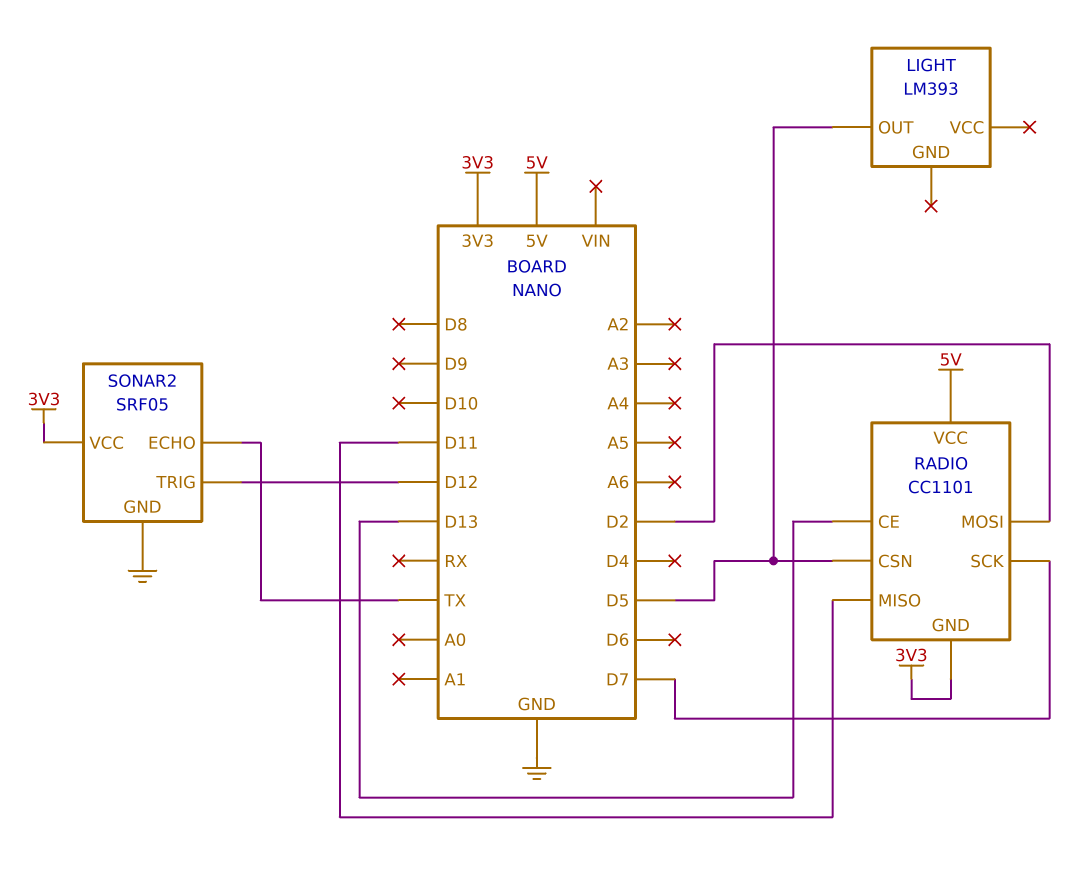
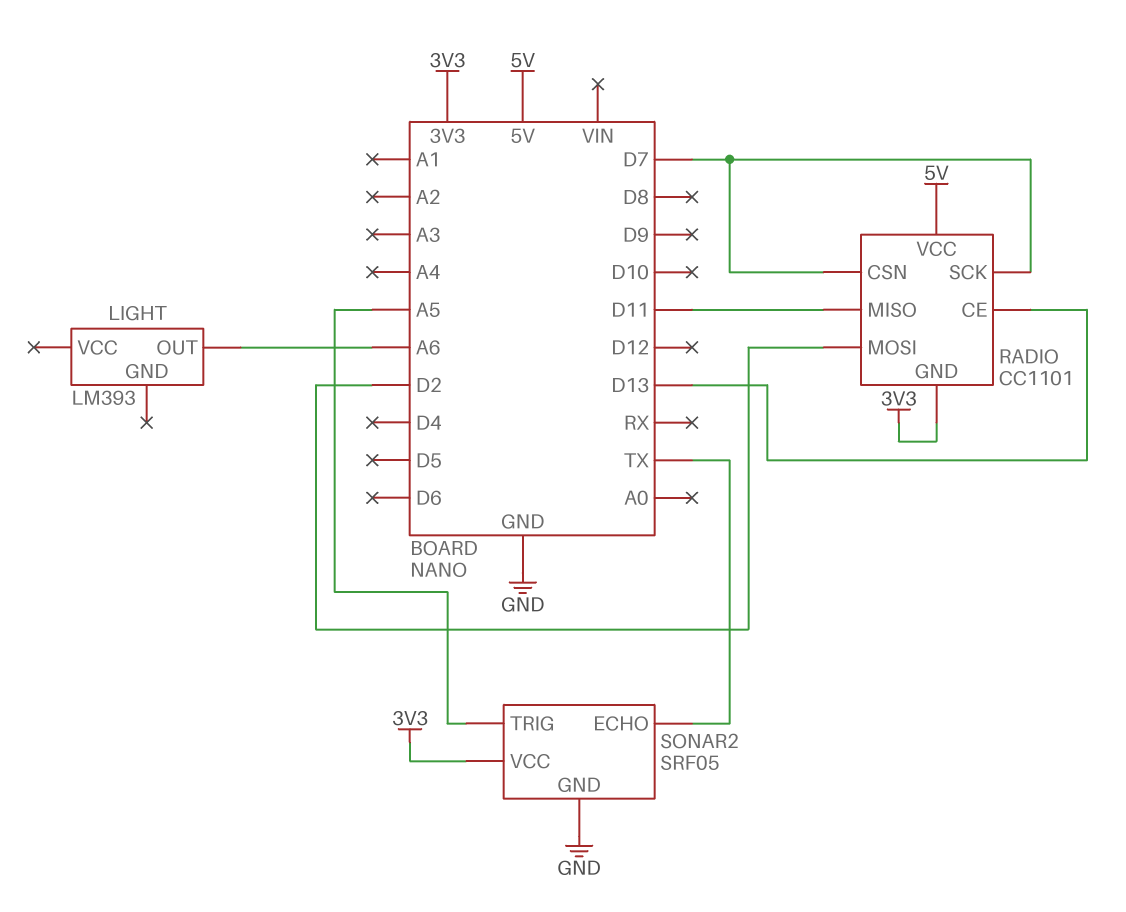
LIGHT pin OUT: D5 -> A6
RADIO pin CSN: D5 -> D7
SONAR2 pin TRIG: D12 -> A5

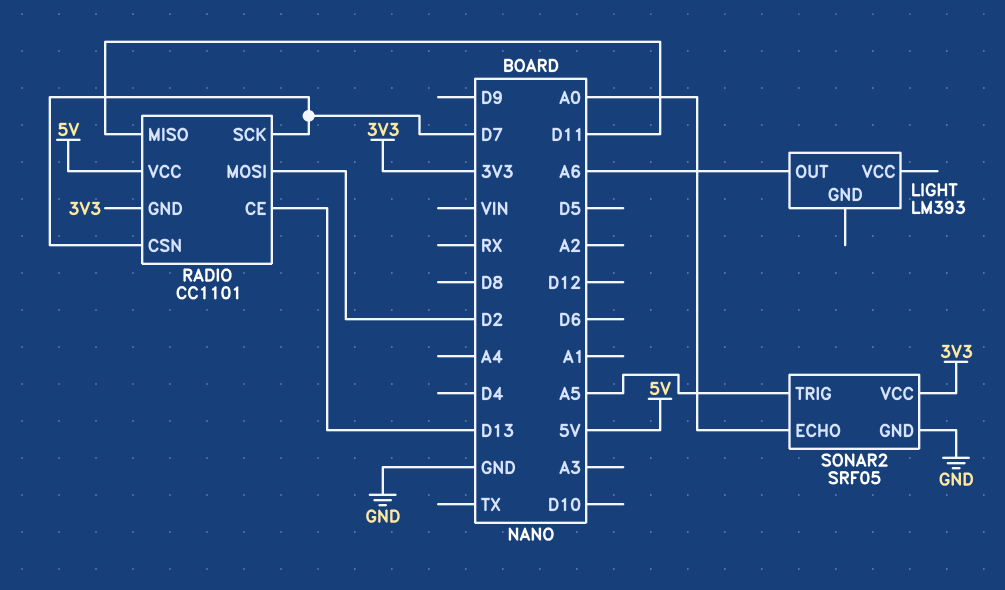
SONAR2 pin ECHO: TX -> A0

